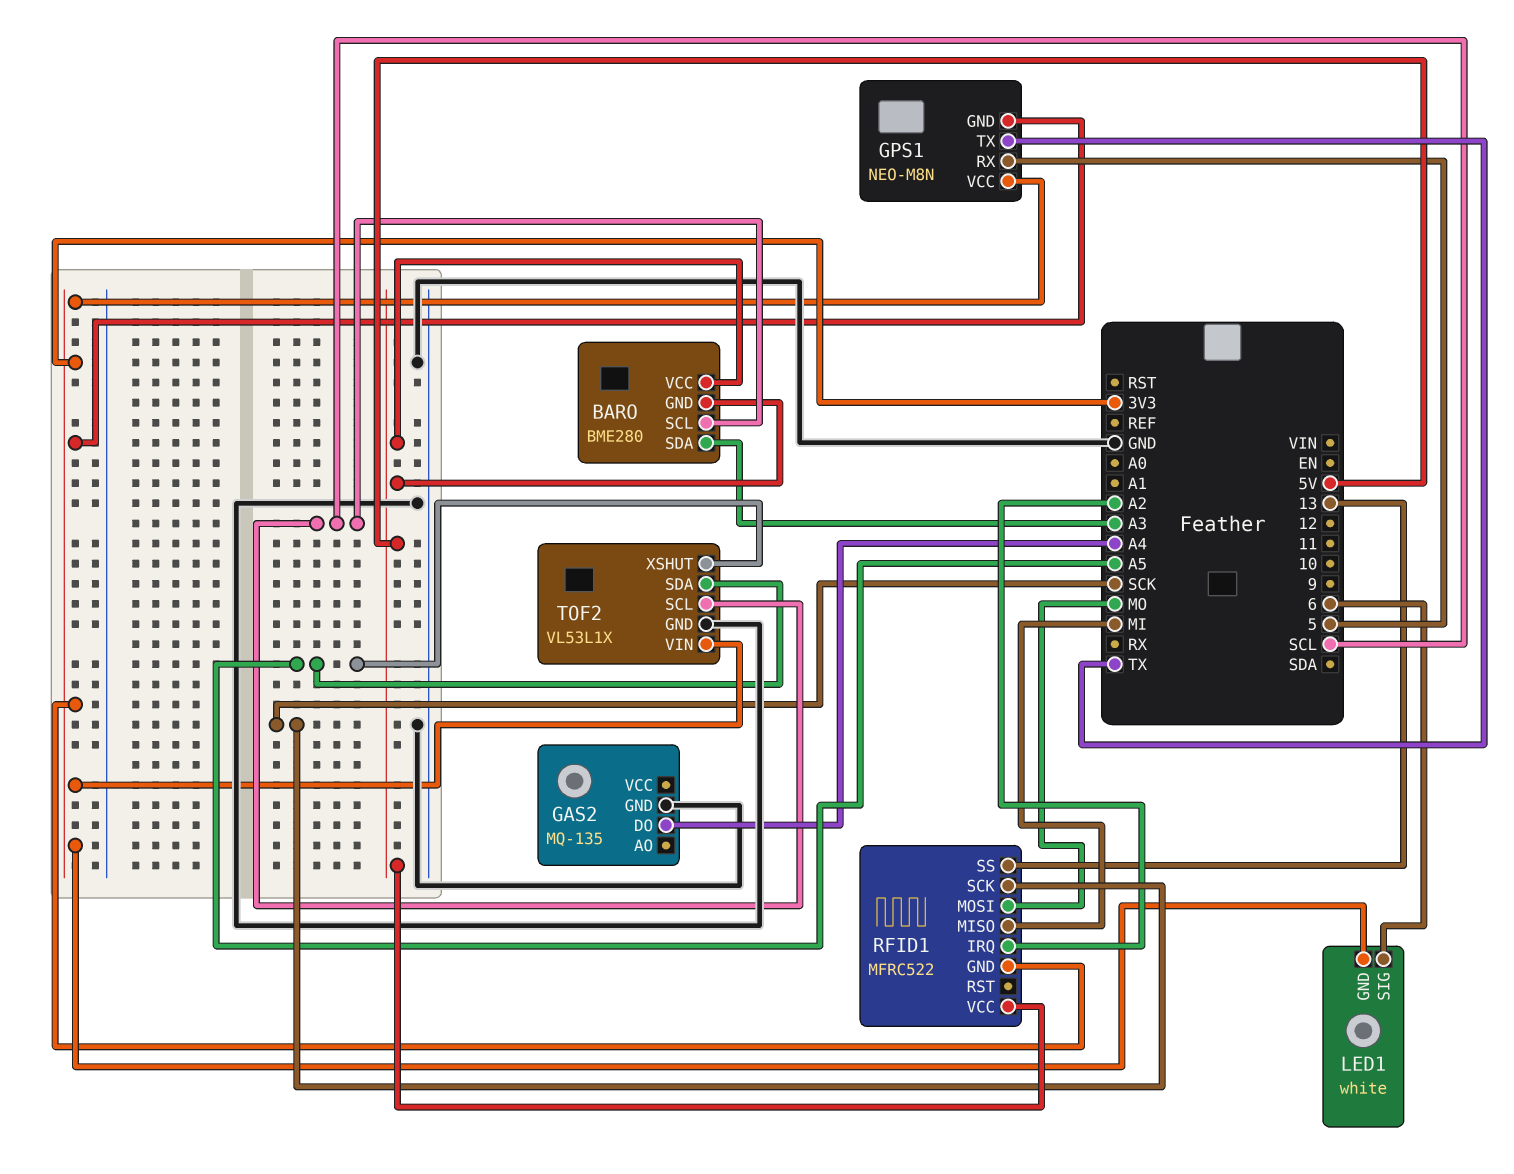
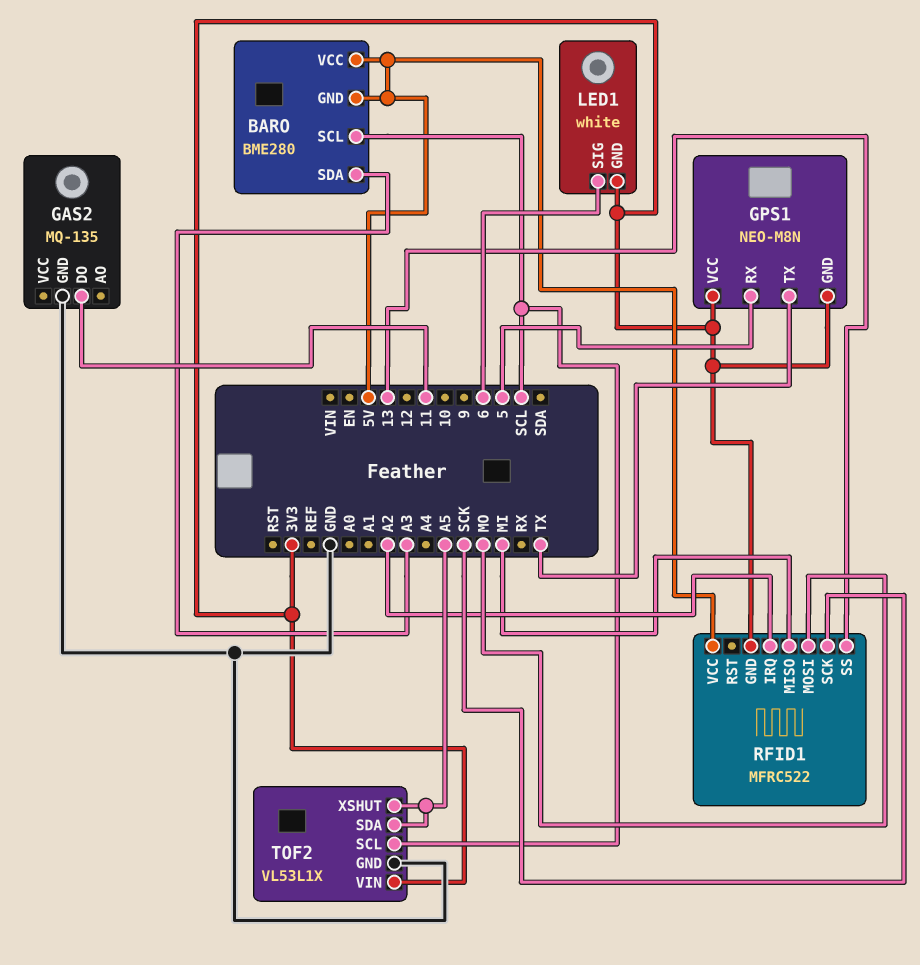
GAS2 pin DO: A4 -> 11

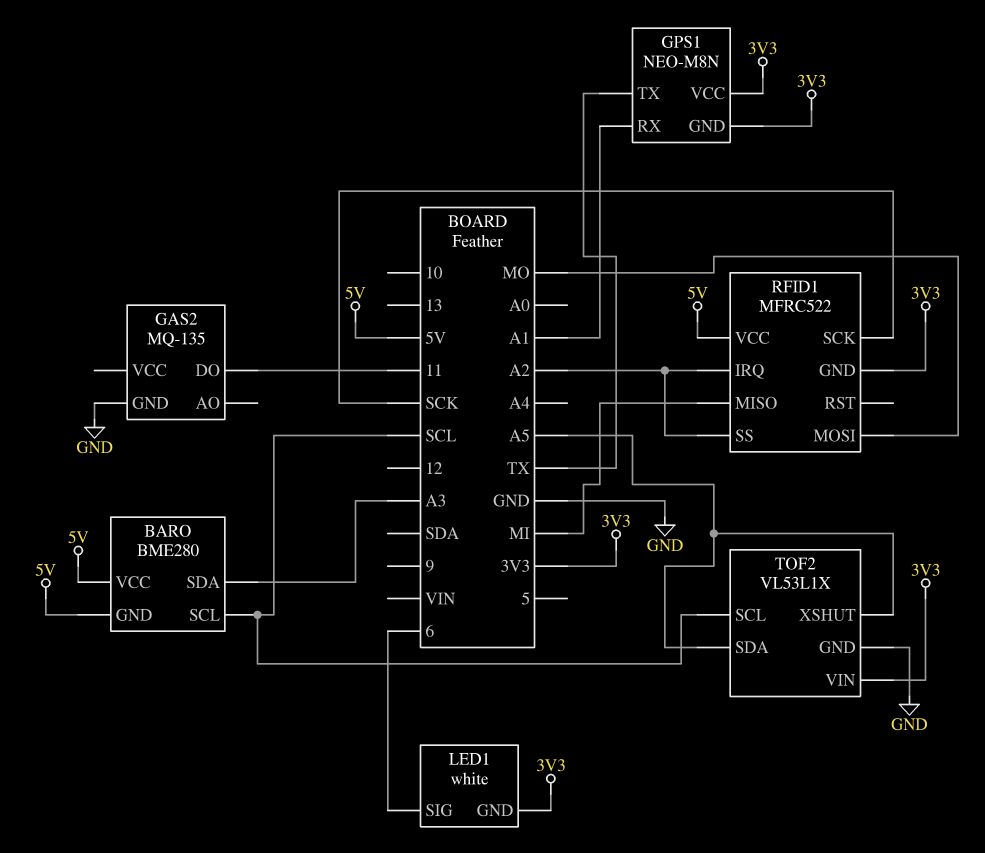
GPS1 pin RX: 5 -> A1
RFID1 pin SS: 13 -> A2

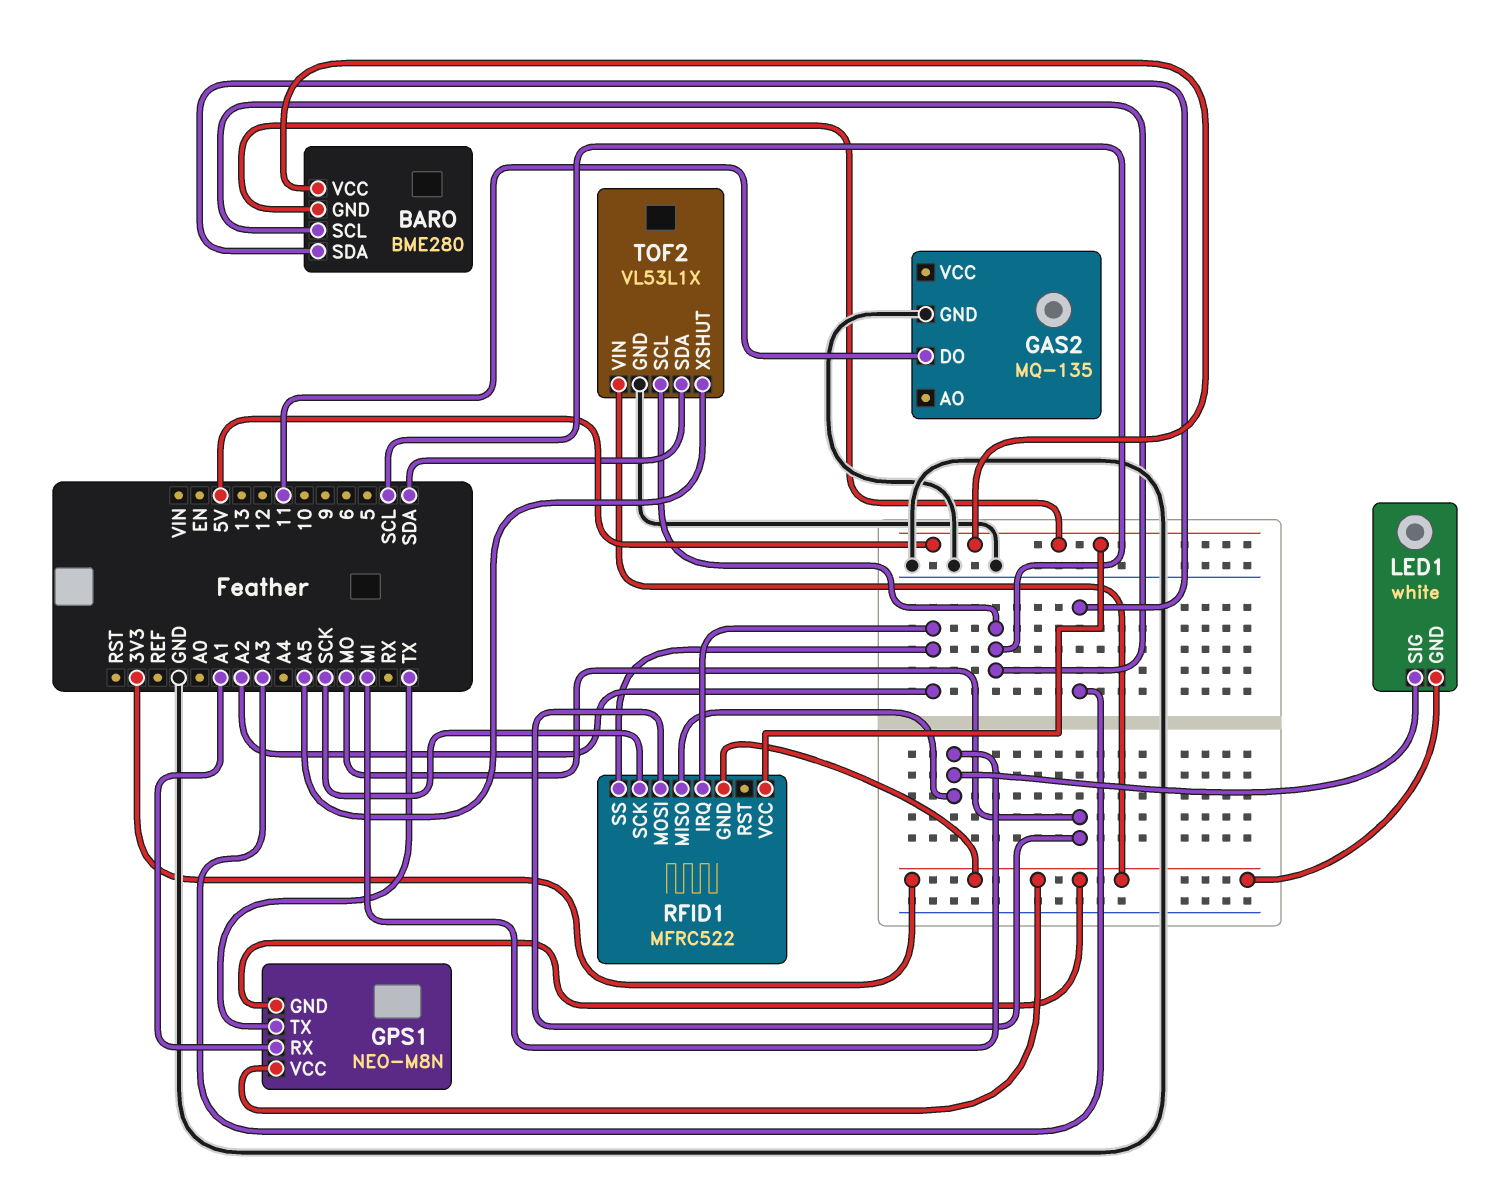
LED1 pin SIG: 6 -> MI
TOF2 pin SDA: A5 -> SDA

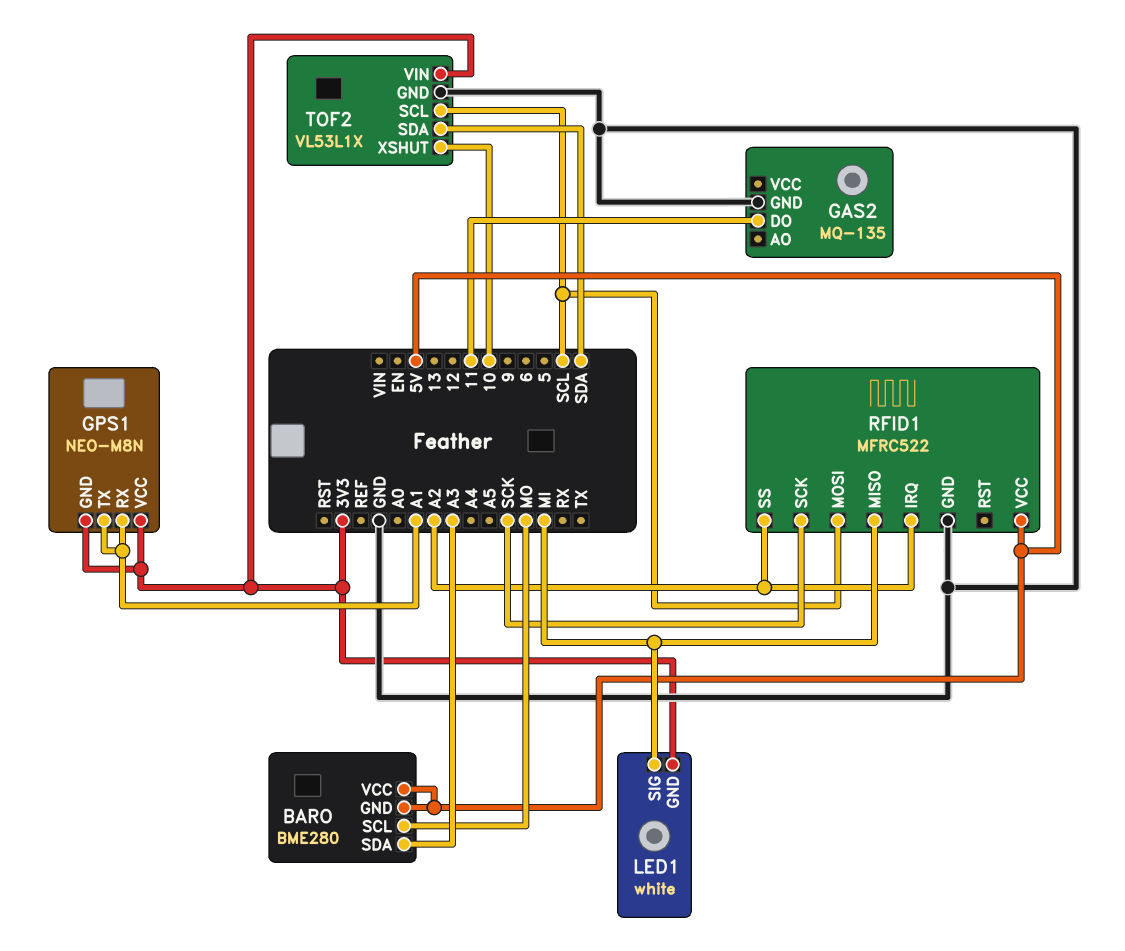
BARO pin SCL: SCL -> MO
GPS1 pin TX: TX -> A1
RFID1 pin GND: 3V3 -> GND
RFID1 pin MOSI: MO -> SCL
TOF2 pin XSHUT: A5 -> 10

